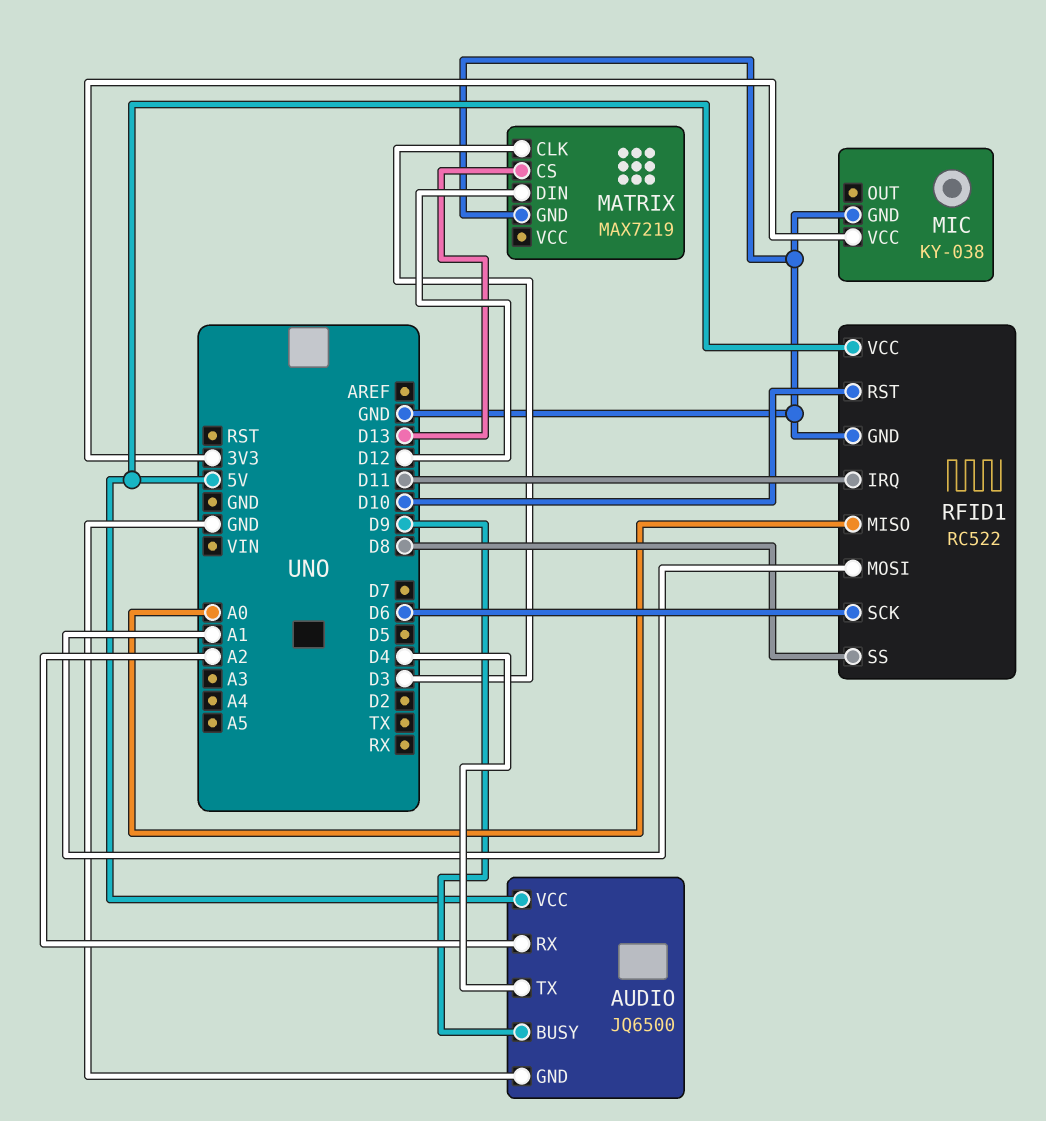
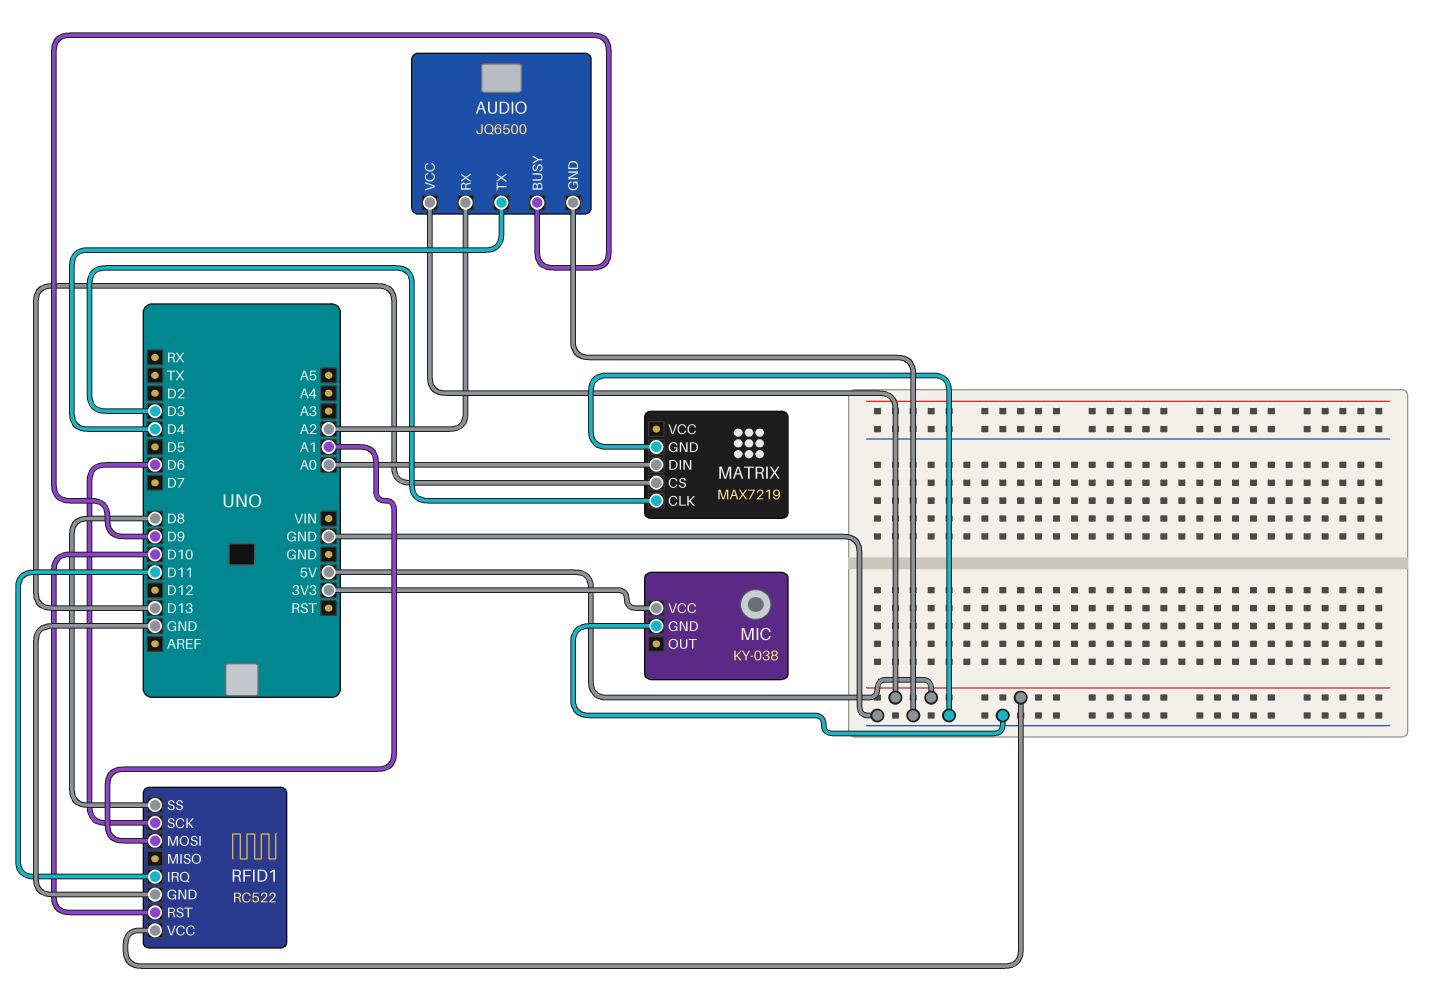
MATRIX pin DIN: D12 -> A0
RFID1 pin MISO: A0 -> none

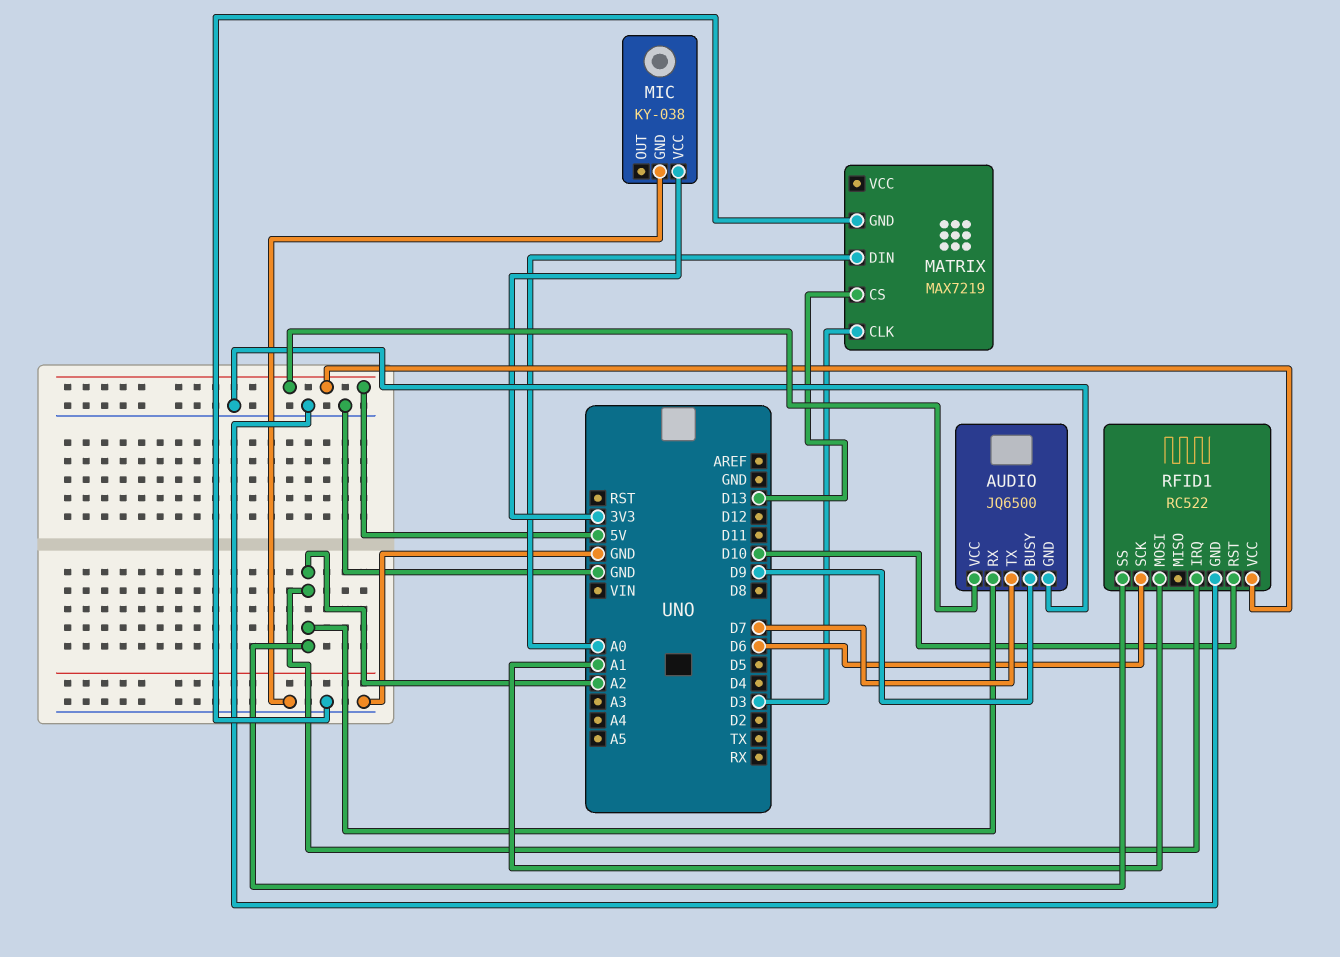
AUDIO pin TX: D4 -> D7
RFID1 pin IRQ: D11 -> A2
RFID1 pin SS: D8 -> A2

